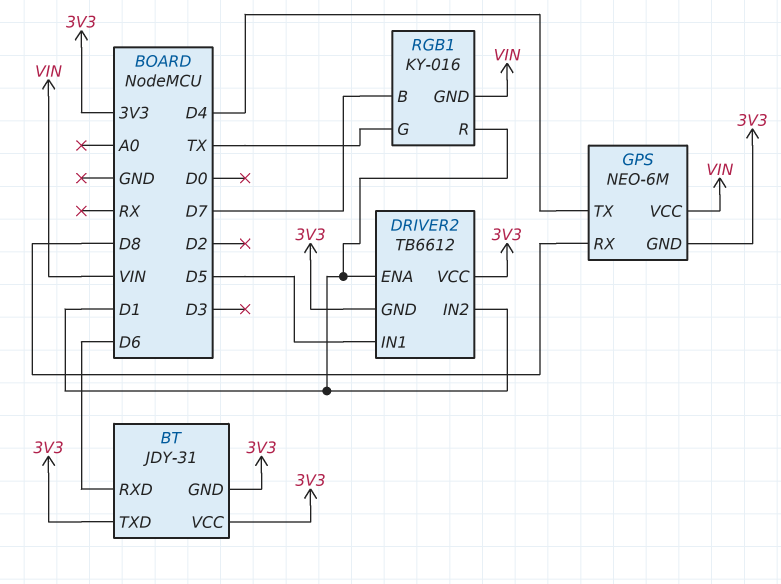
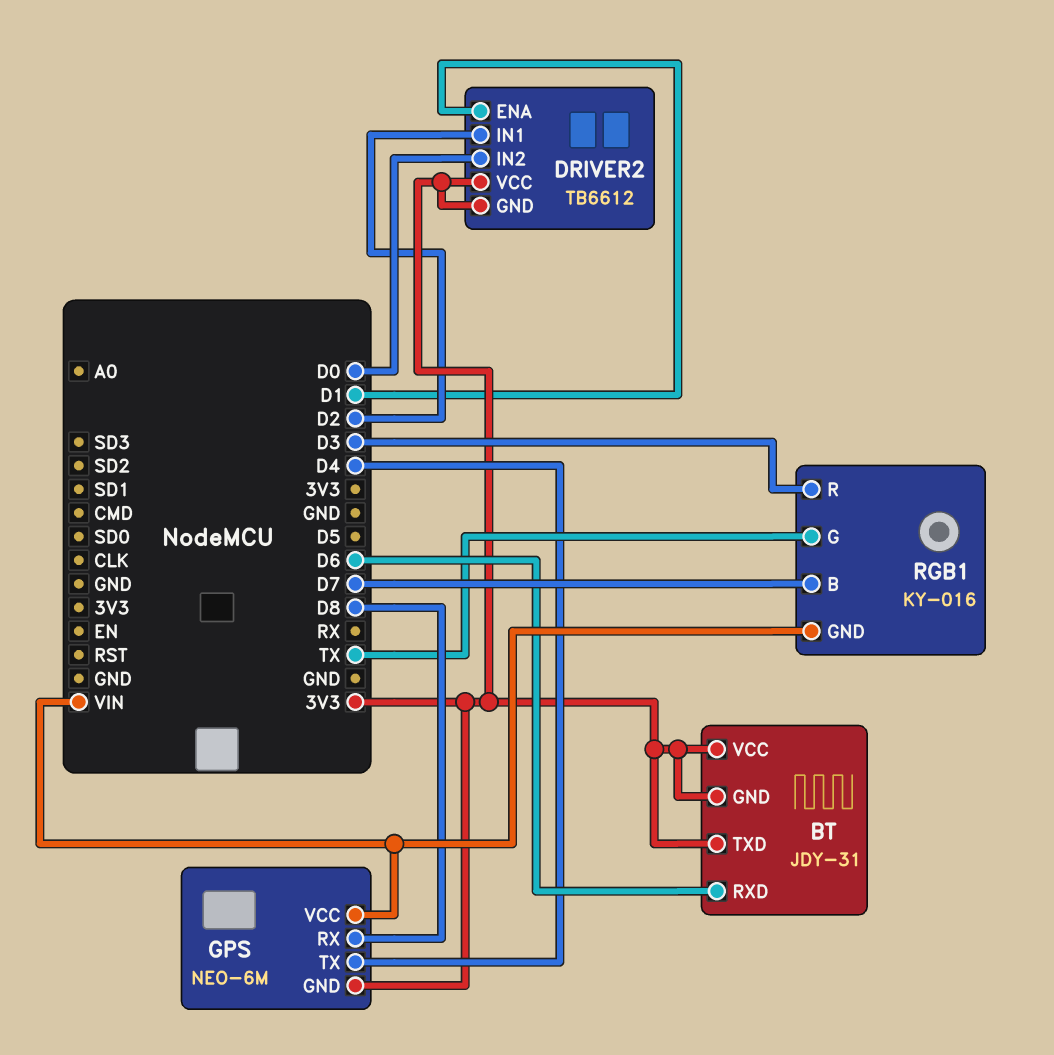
DRIVER2 pin IN1: D5 -> D2
DRIVER2 pin IN2: D1 -> D0
RGB1 pin R: D1 -> D3

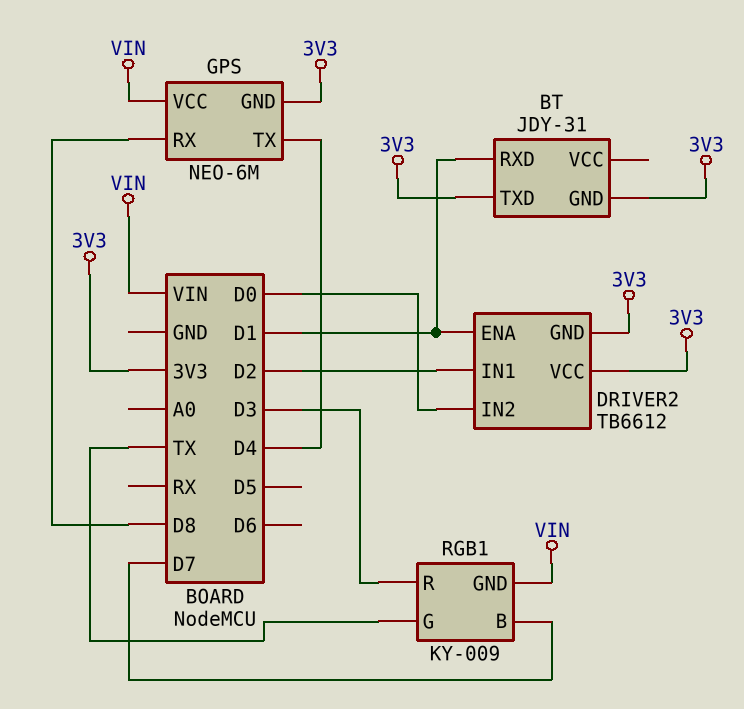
BT pin RXD: D6 -> D1
BT pin VCC: 3V3 -> none
RGB1: KY-016 -> KY-009

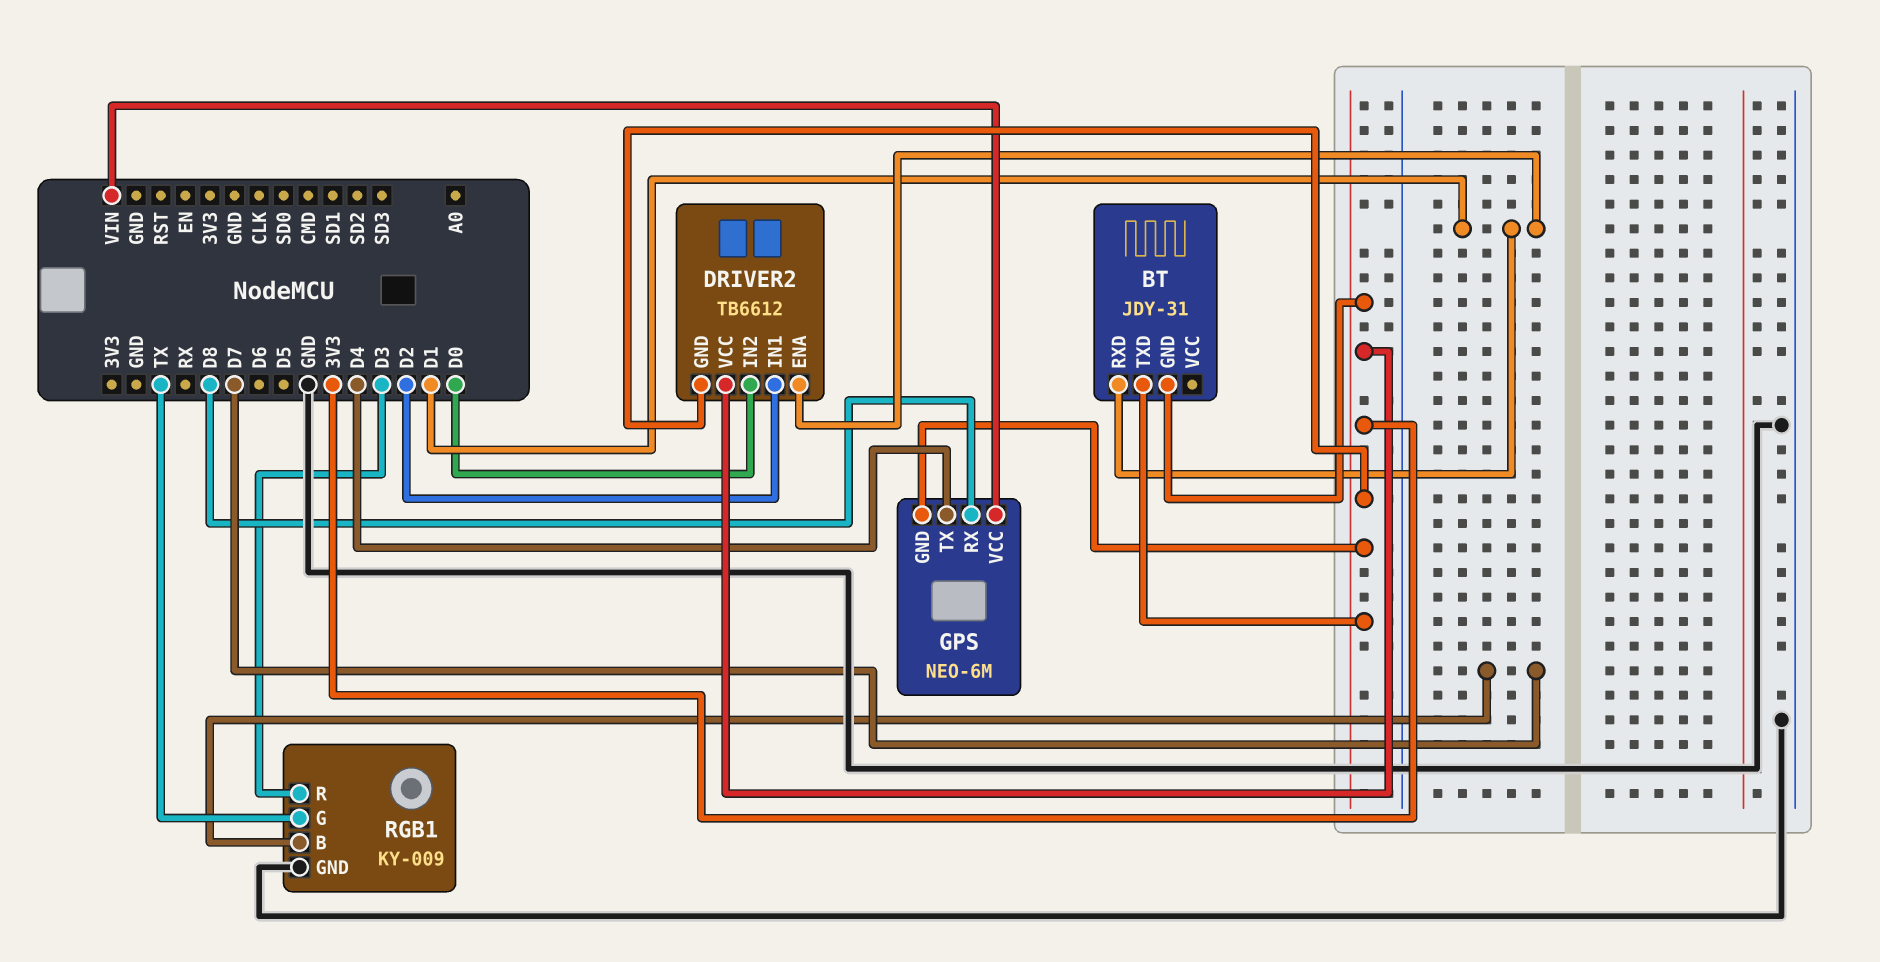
RGB1 pin GND: VIN -> GND

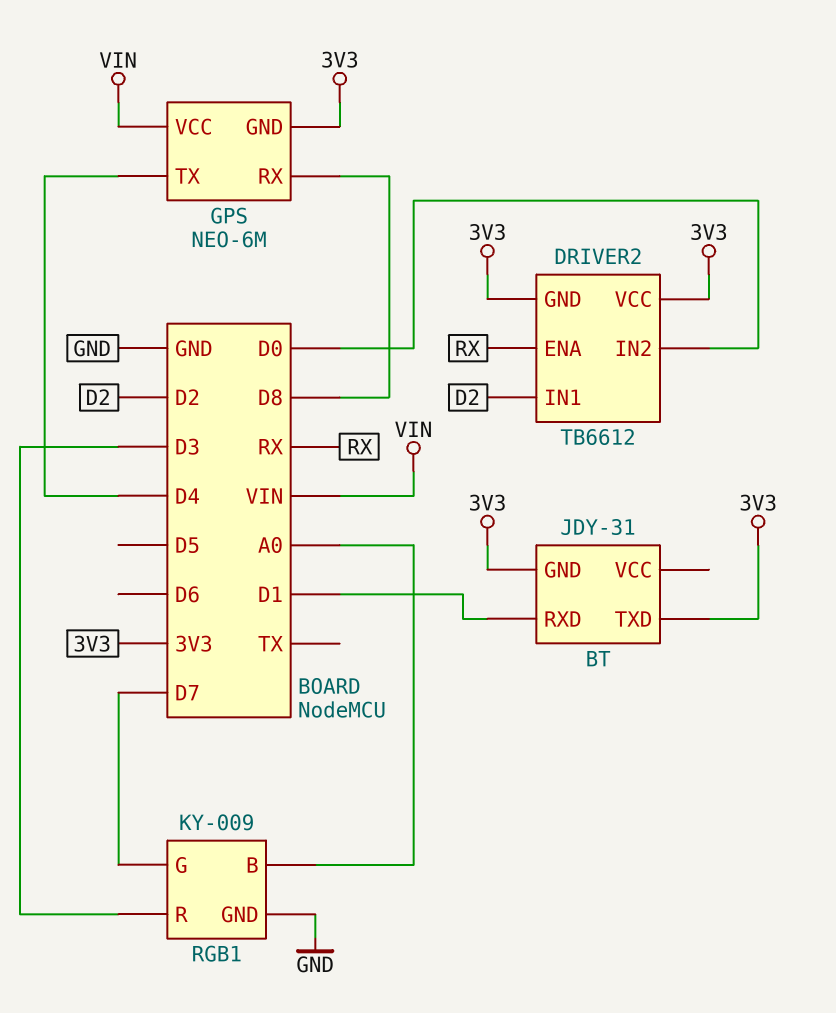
DRIVER2 pin ENA: D1 -> RX
RGB1 pin B: D7 -> A0
RGB1 pin G: TX -> D7

